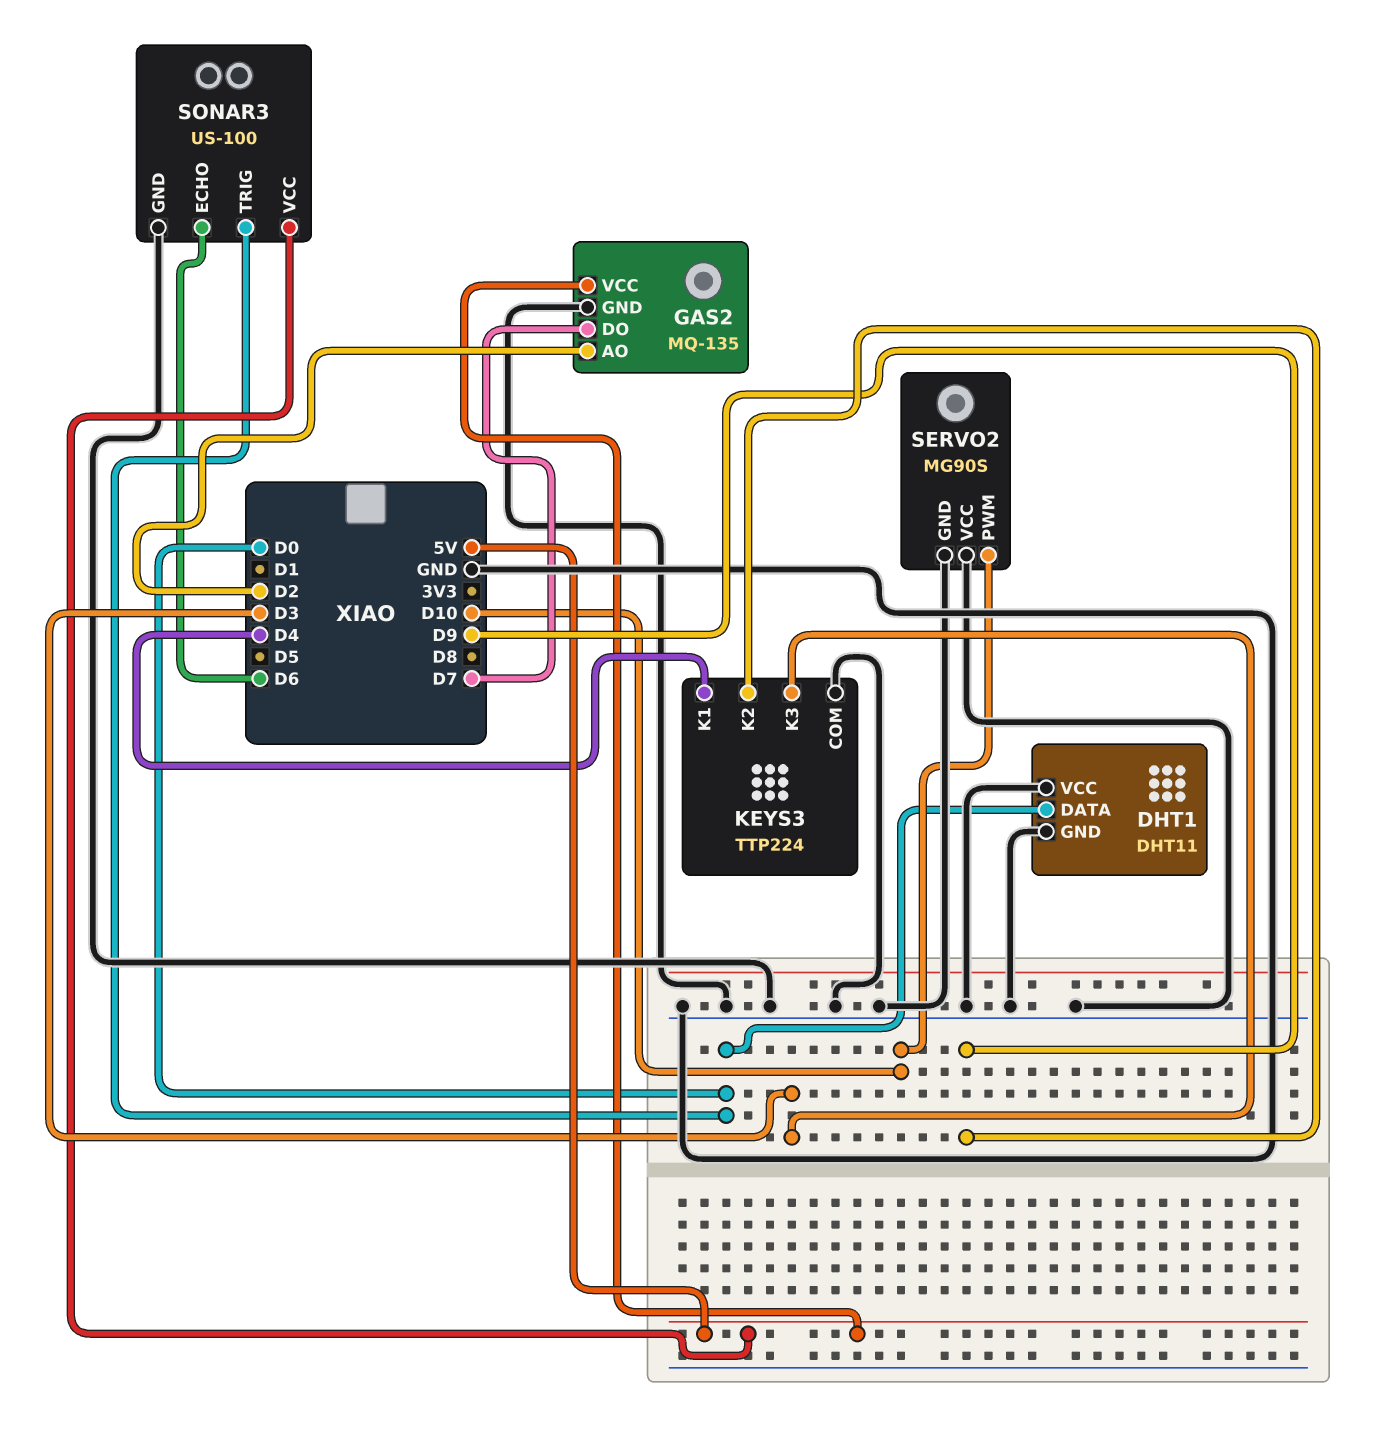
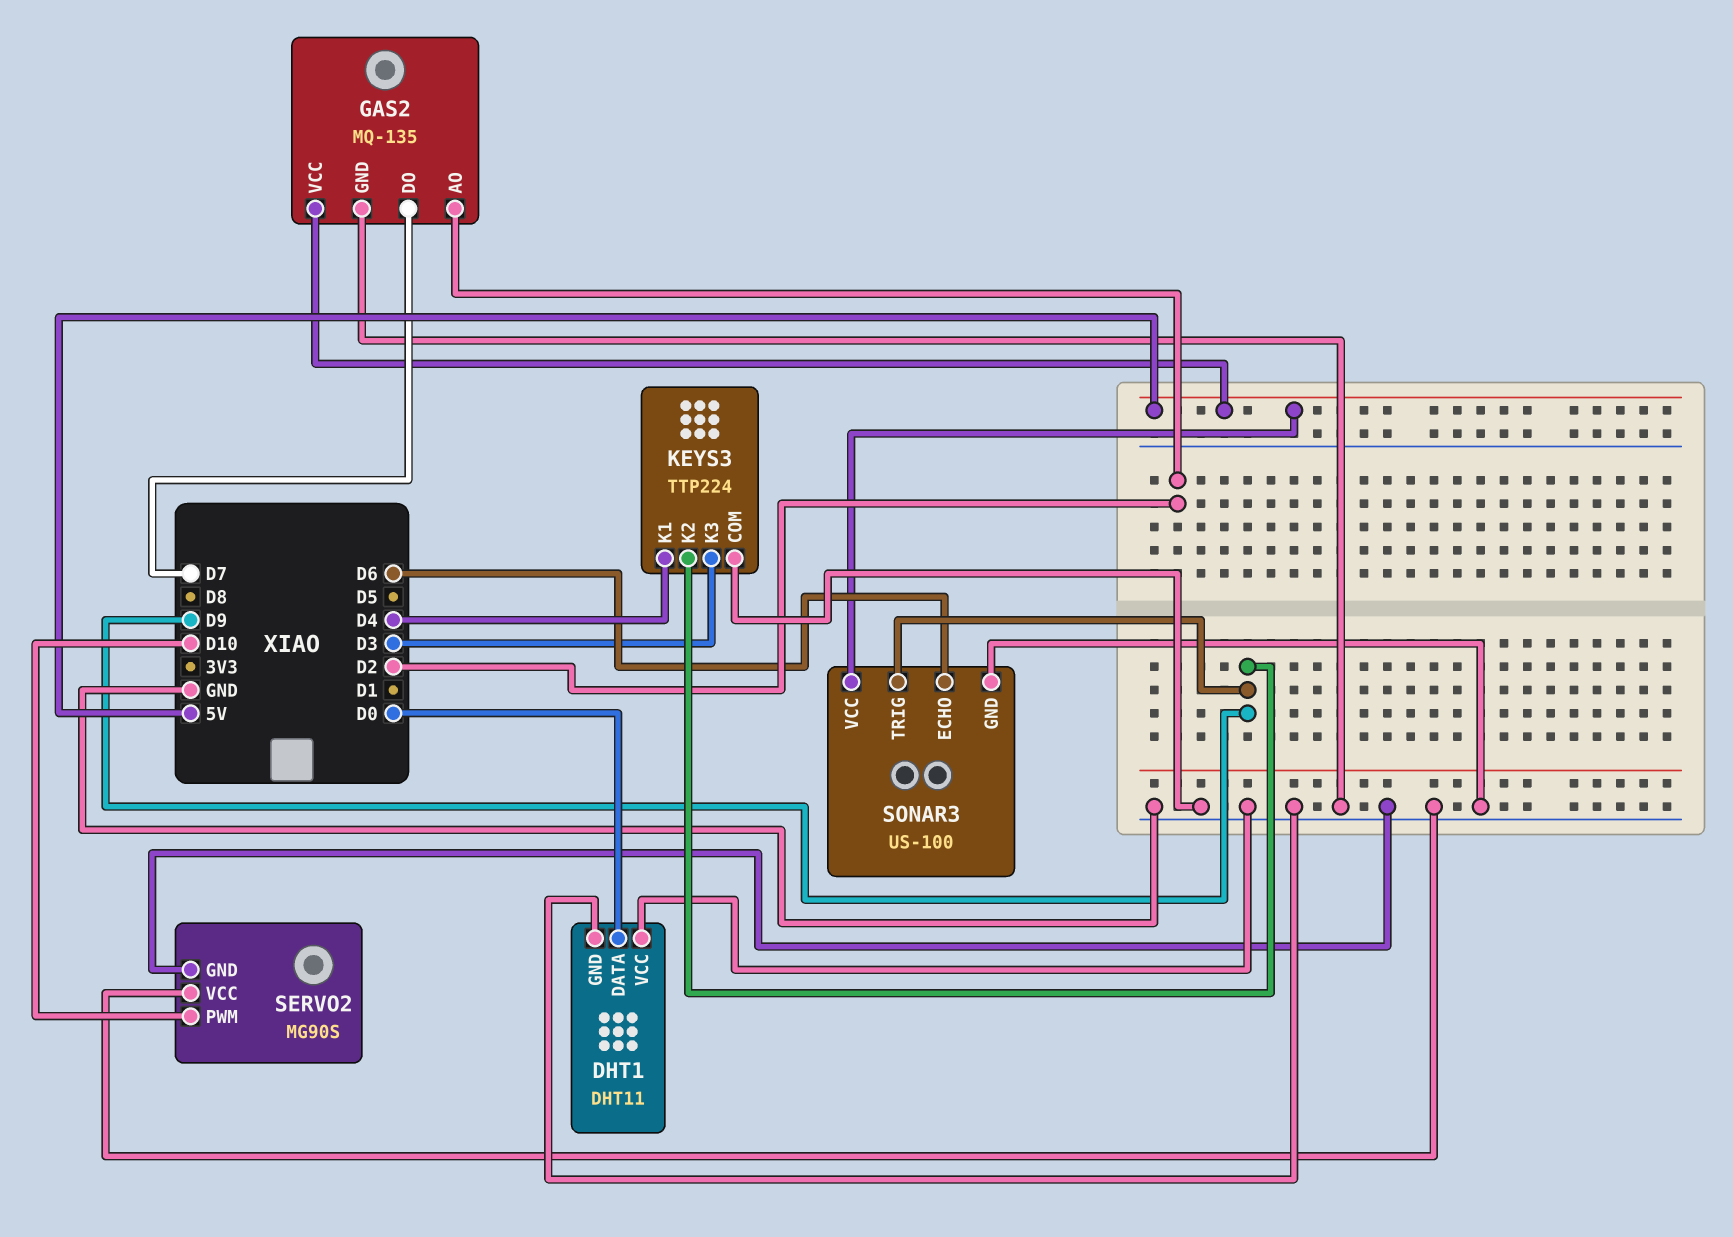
SONAR3 pin TRIG: D0 -> D9

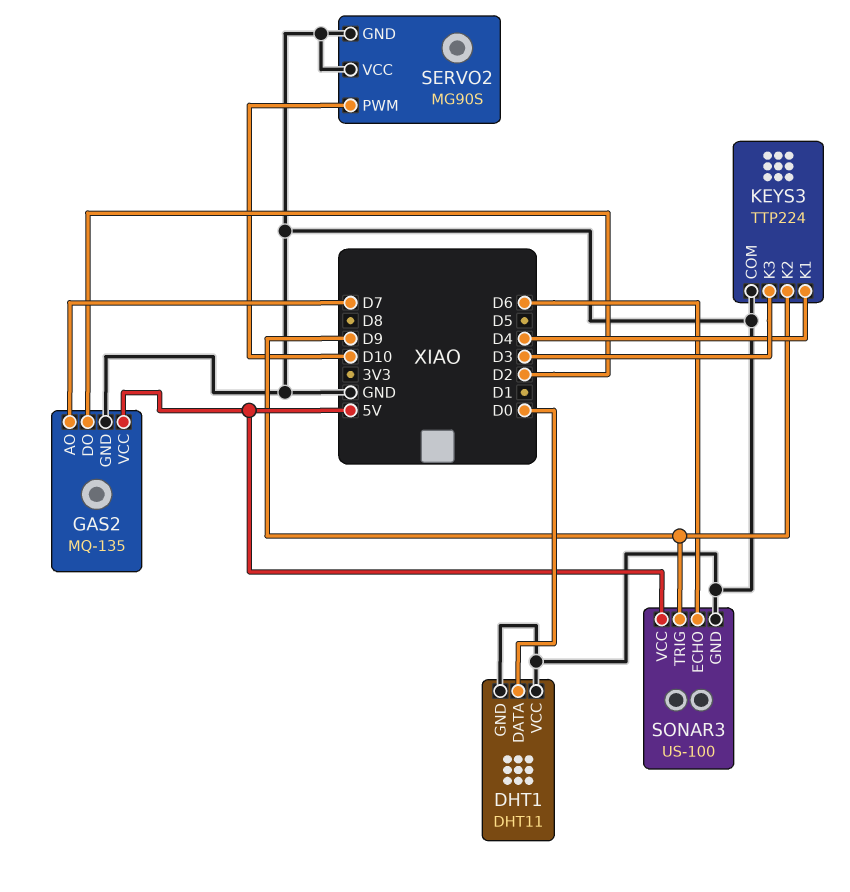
GAS2 pin AO: D2 -> D7
GAS2 pin DO: D7 -> D2

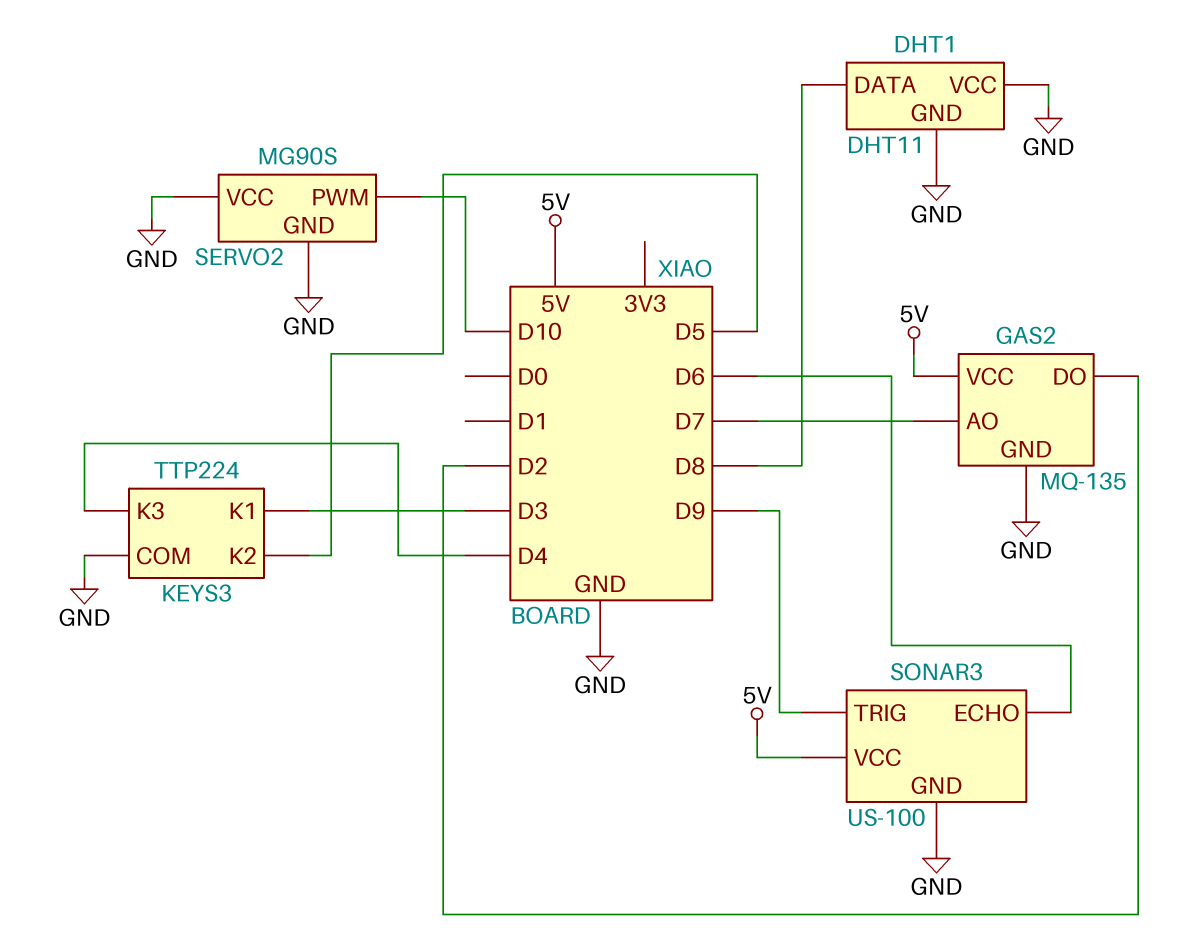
DHT1 pin DATA: D0 -> D8
KEYS3 pin K1: D4 -> D3
KEYS3 pin K2: D9 -> D5
KEYS3 pin K3: D3 -> D4

